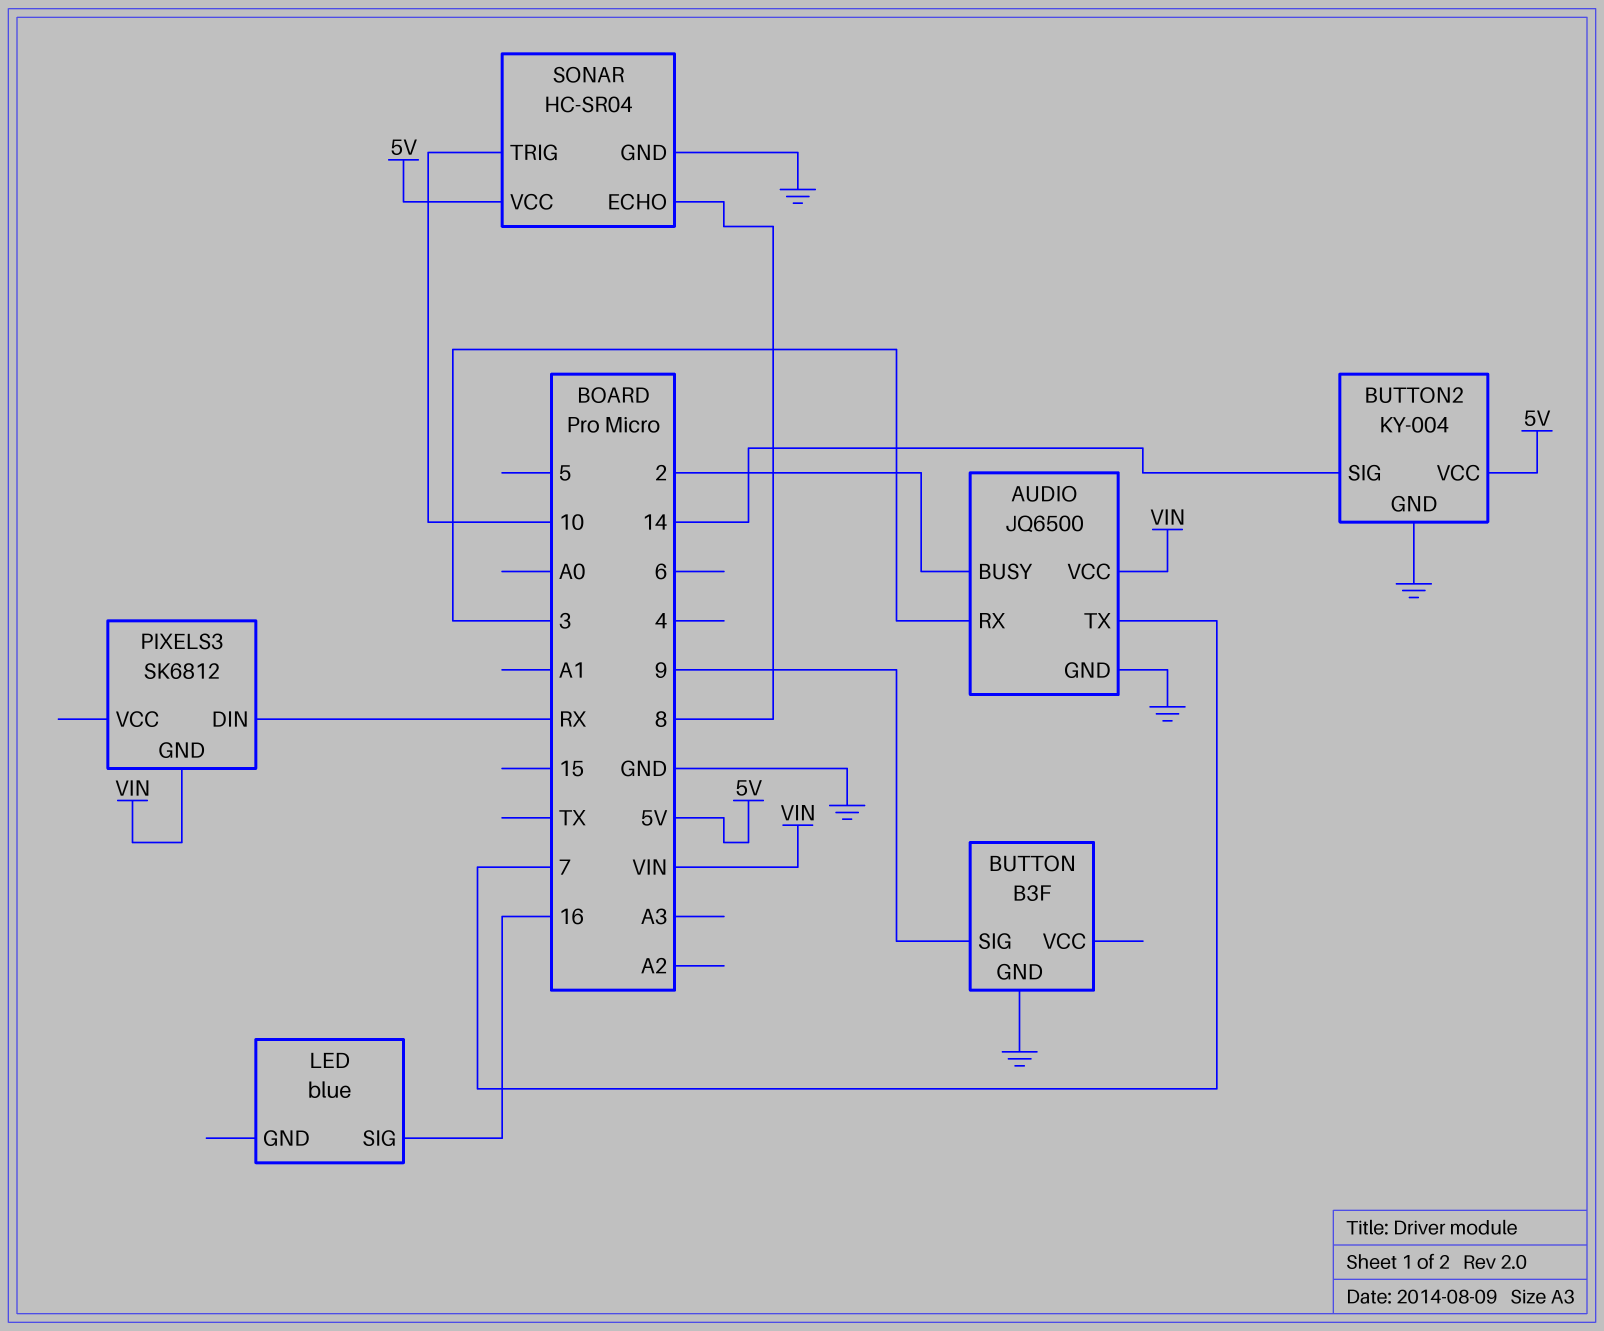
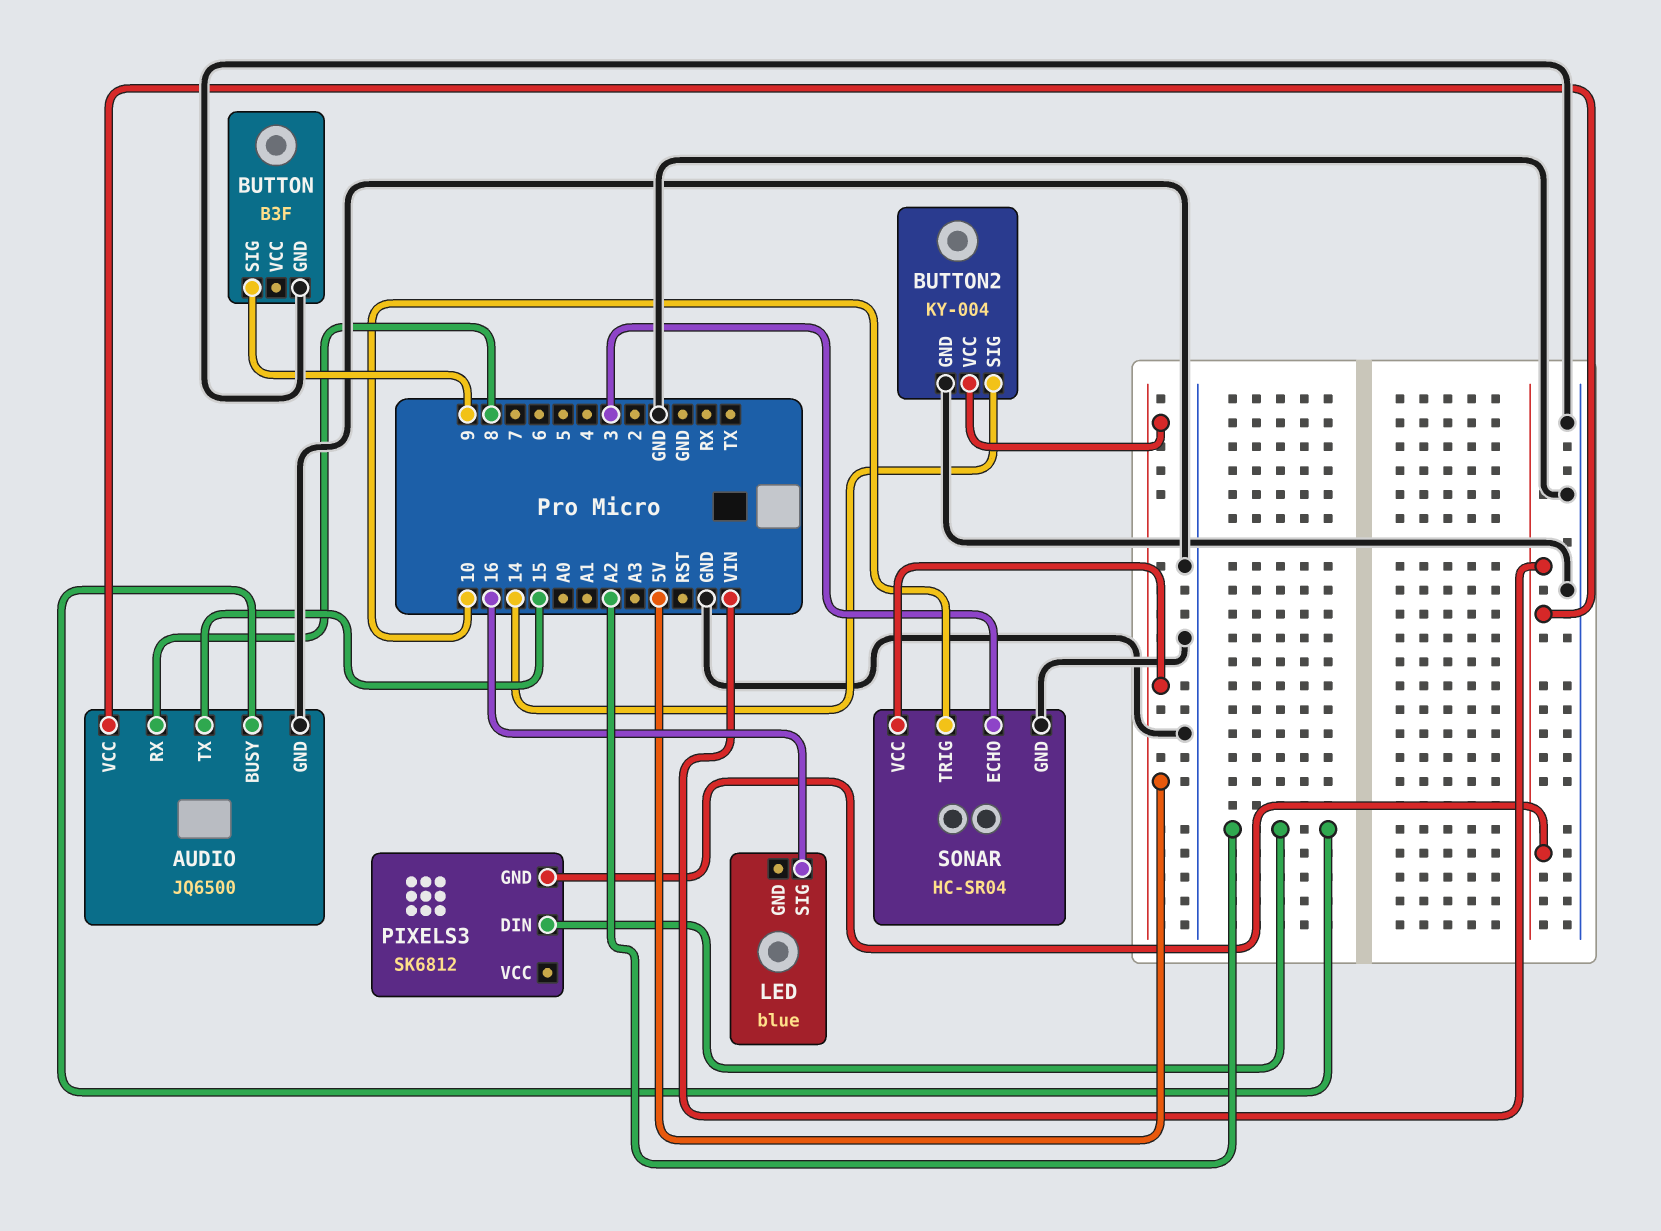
AUDIO pin BUSY: 2 -> A2
AUDIO pin RX: 3 -> 8
AUDIO pin TX: 7 -> 15
PIXELS3 pin DIN: RX -> A2
SONAR pin ECHO: 8 -> 3

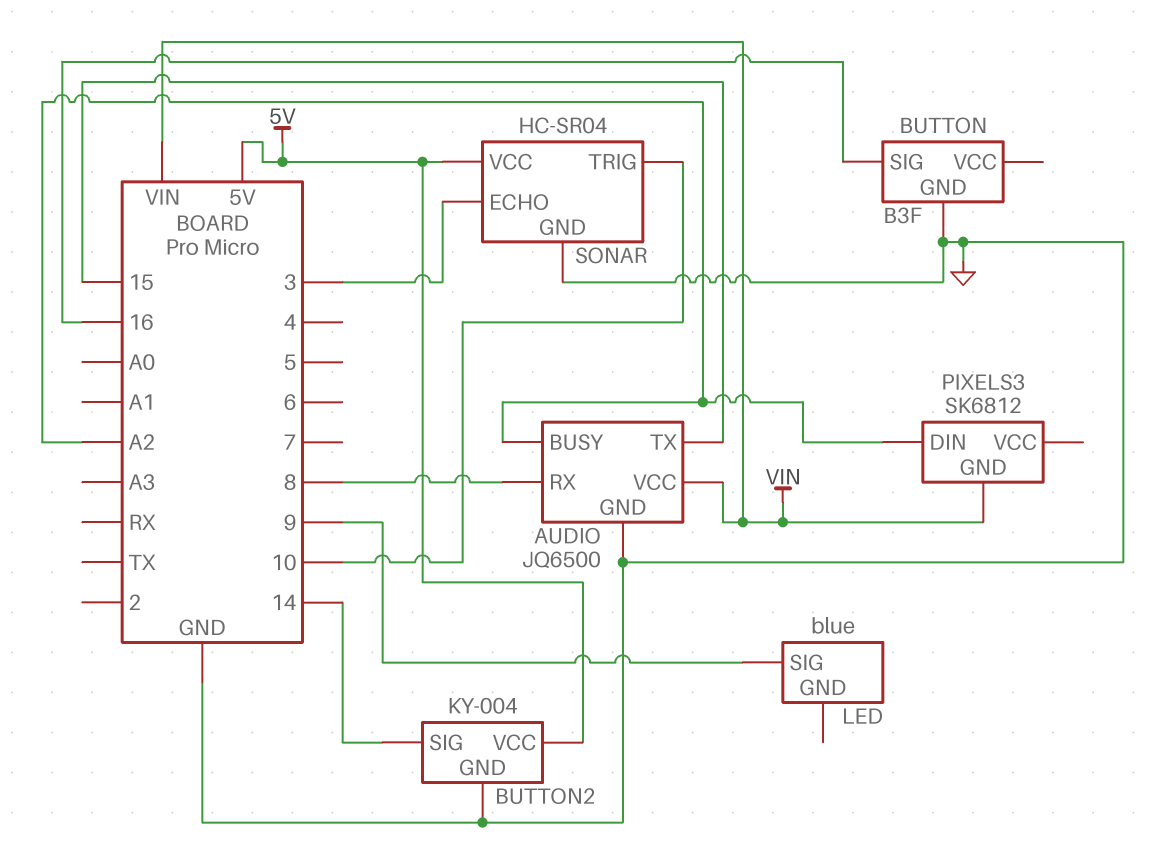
BUTTON pin SIG: 9 -> 16
LED pin SIG: 16 -> 9

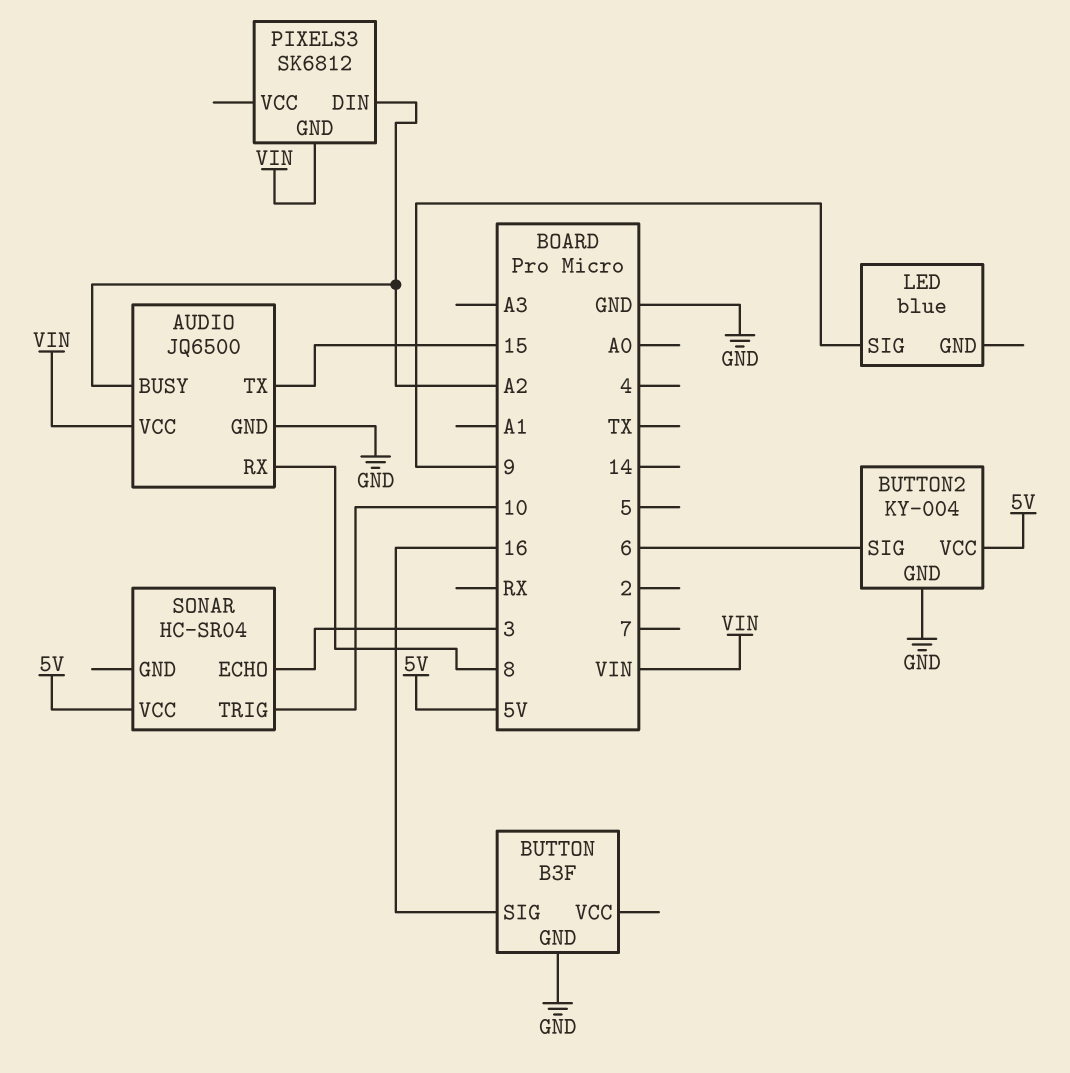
BUTTON2 pin SIG: 14 -> 6
SONAR pin GND: GND -> none

